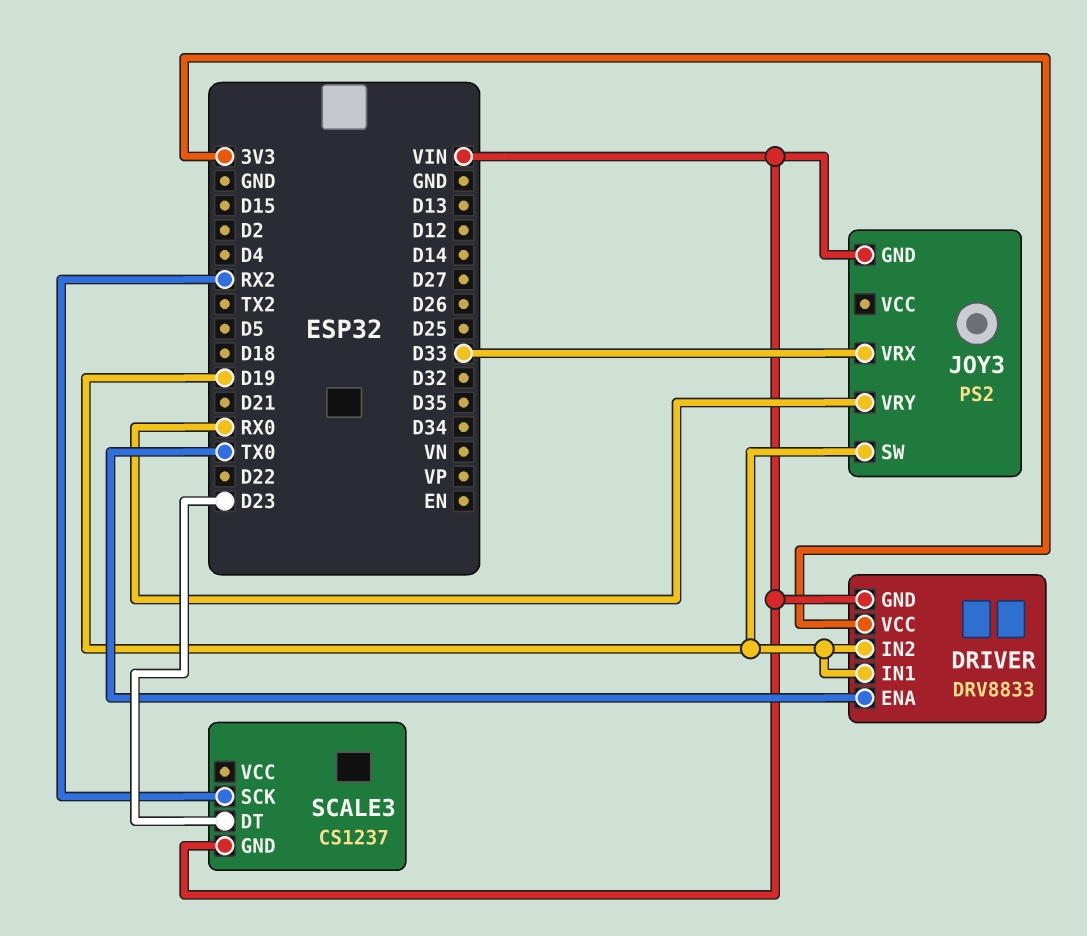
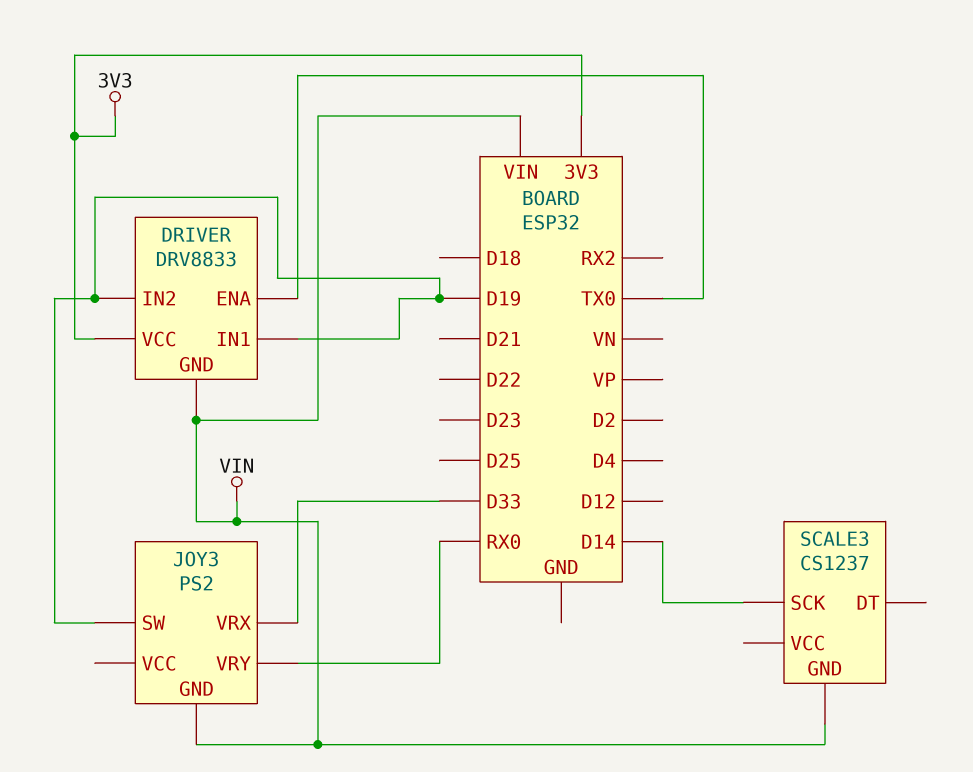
SCALE3 pin DT: D23 -> none
SCALE3 pin SCK: RX2 -> D14

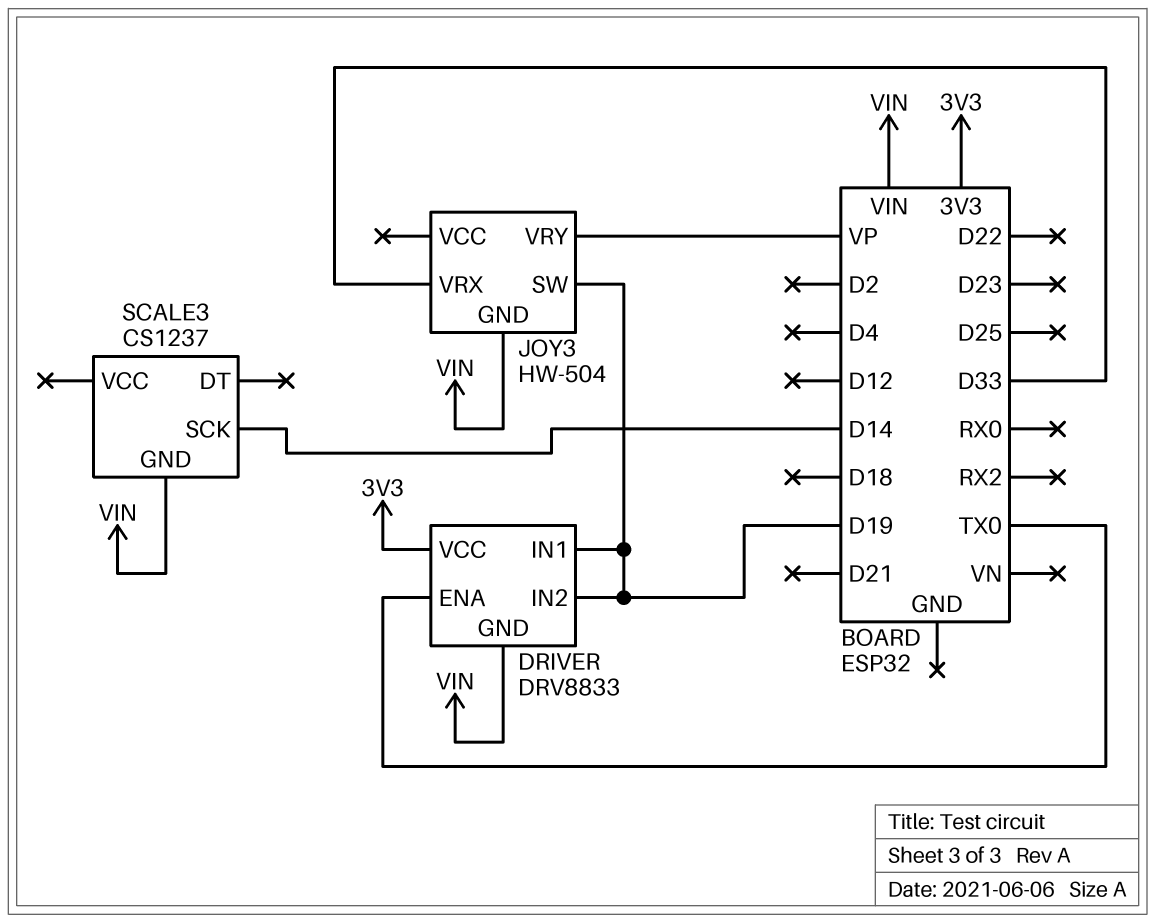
JOY3: PS2 -> HW-504
JOY3 pin VRY: RX0 -> VP

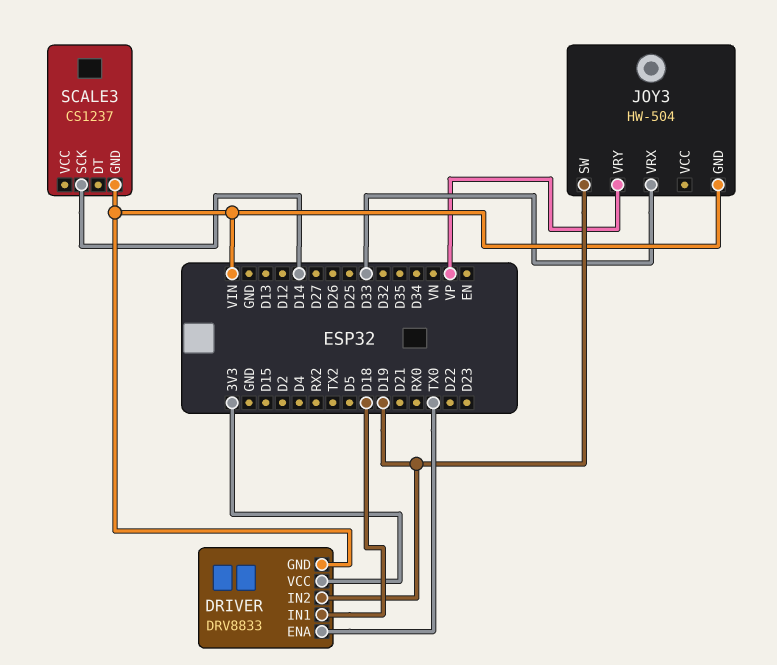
DRIVER pin IN1: D19 -> D18

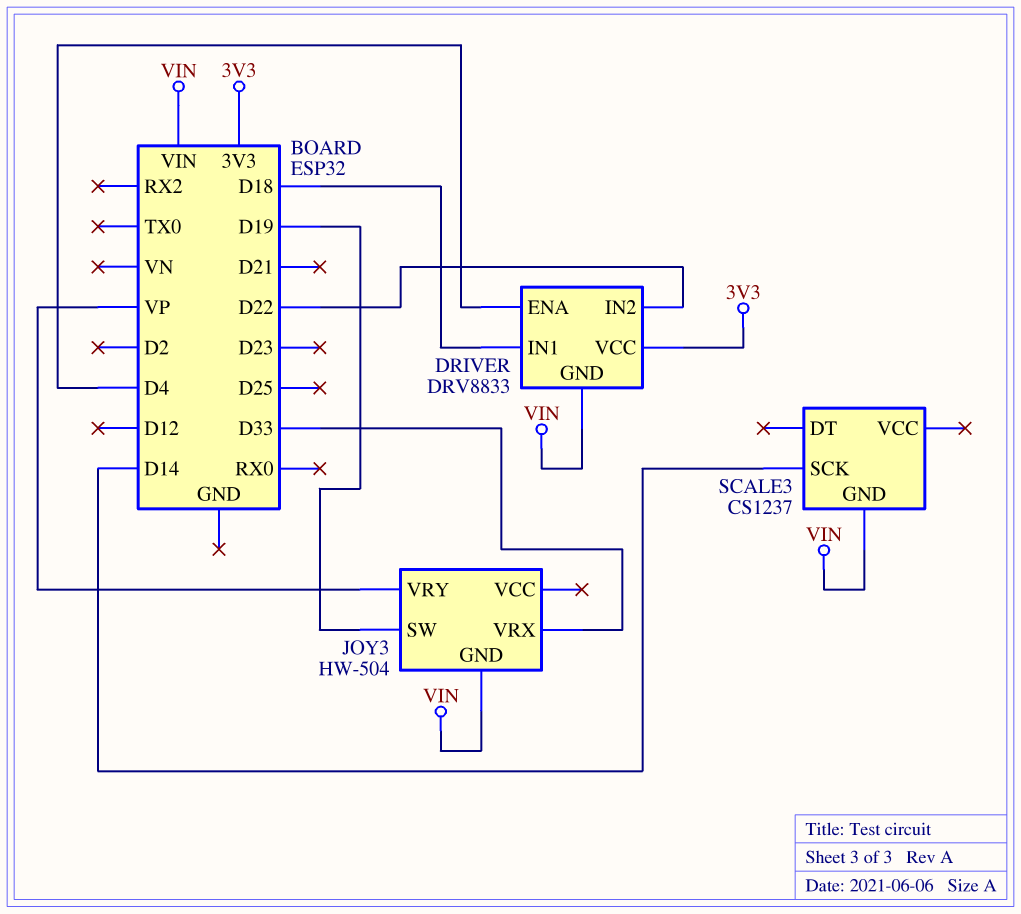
DRIVER pin ENA: TX0 -> D4
DRIVER pin IN2: D19 -> D22

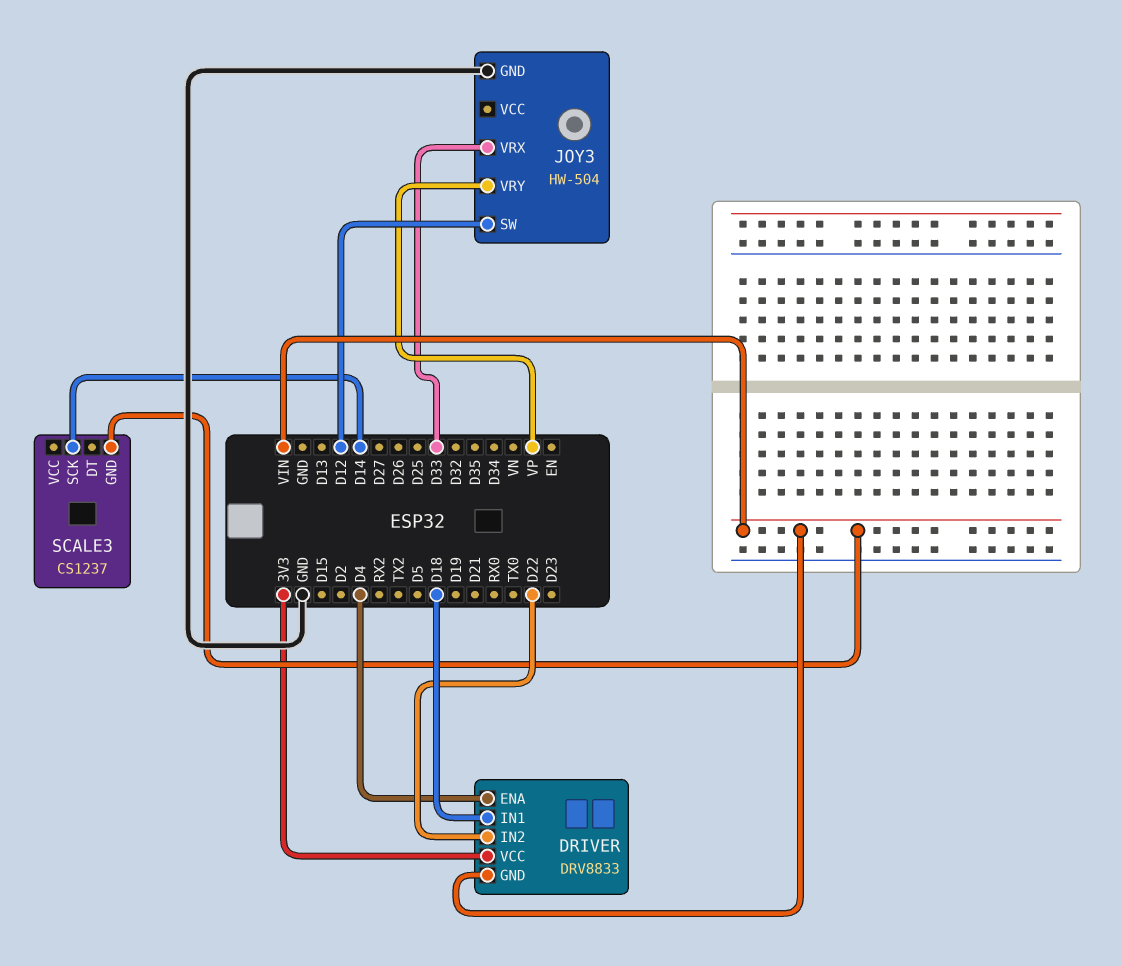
JOY3 pin GND: VIN -> GND
JOY3 pin SW: D19 -> D12

